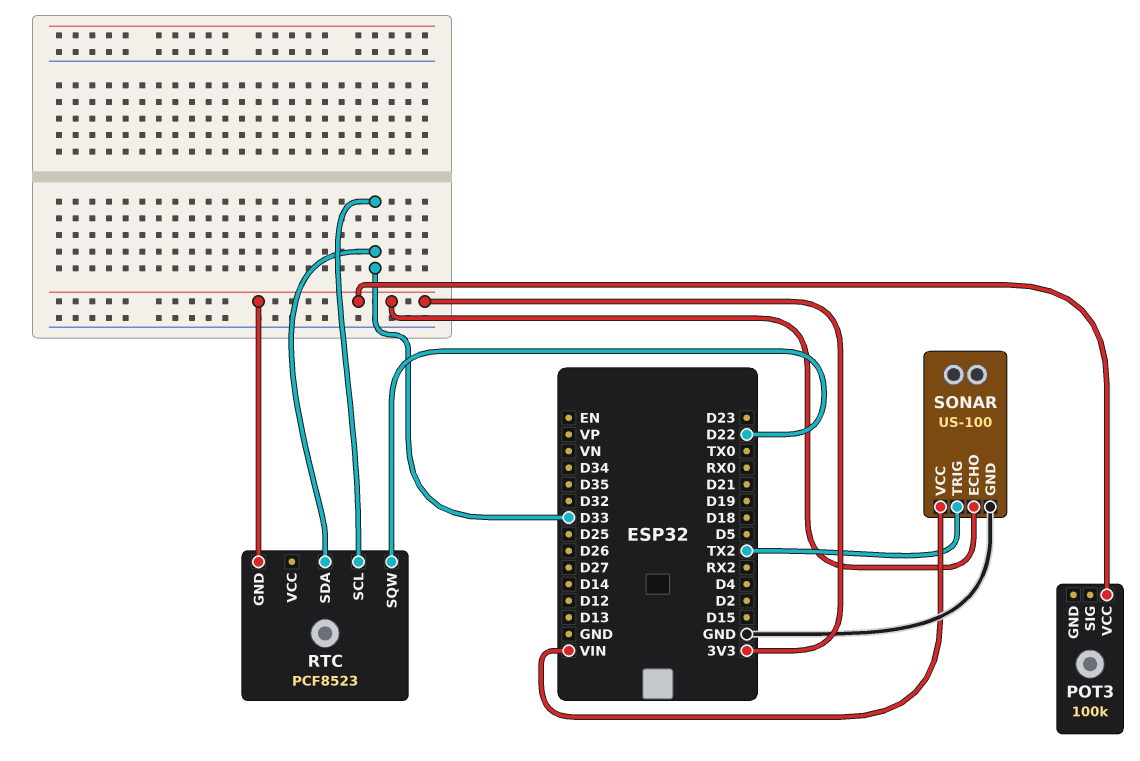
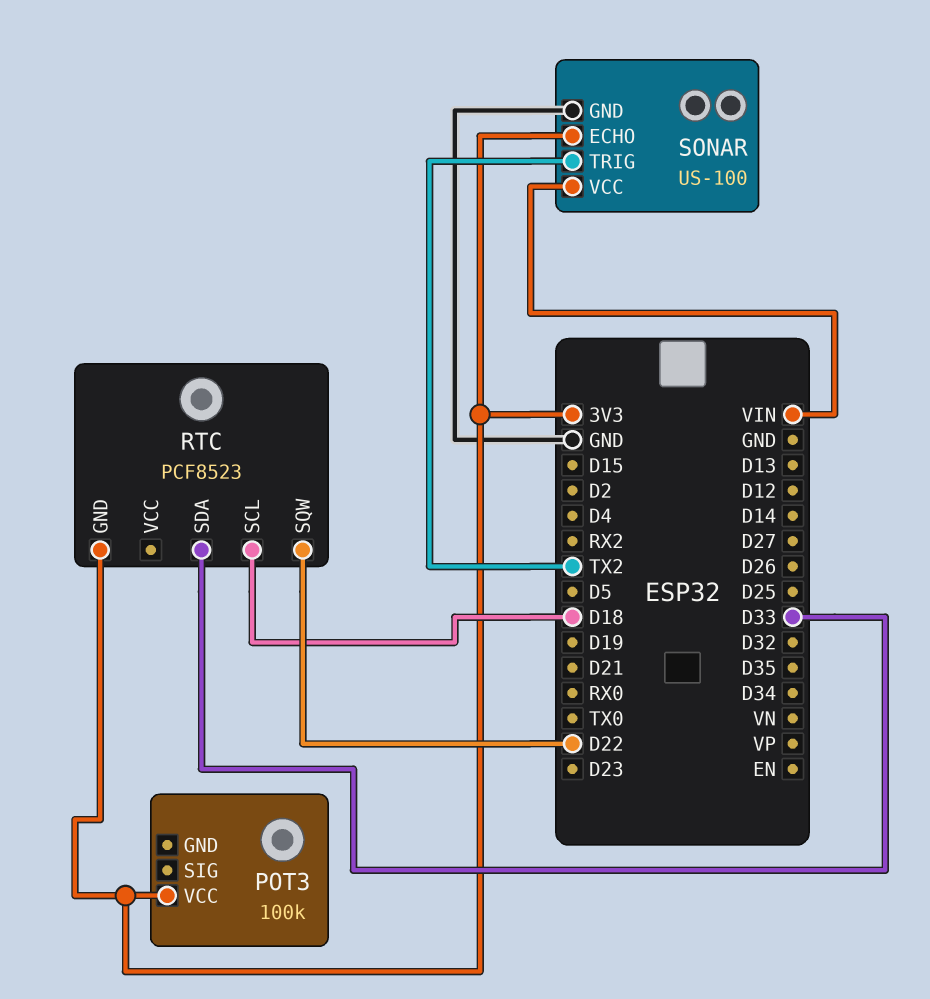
RTC pin SCL: D33 -> D18

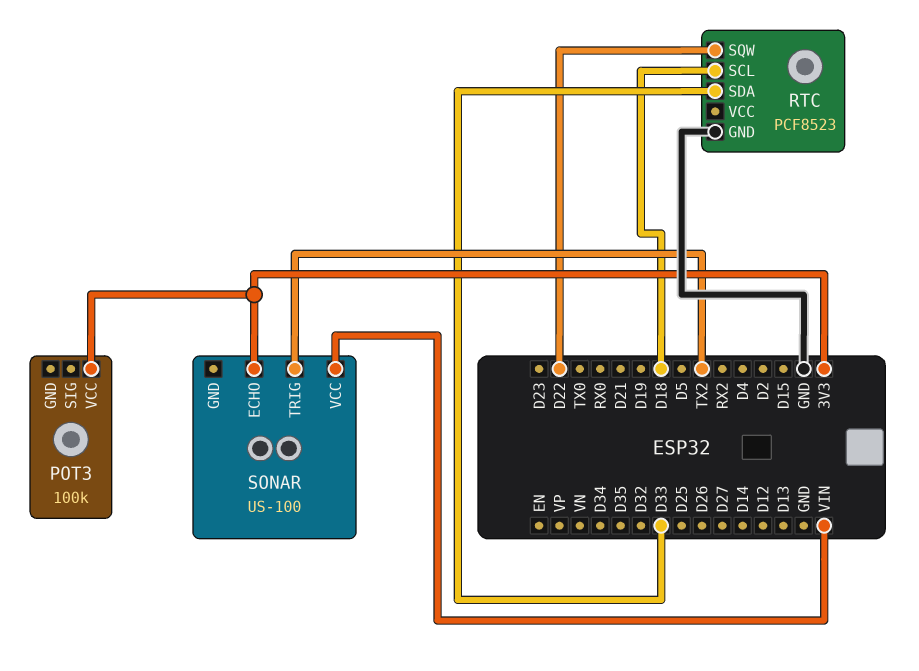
RTC pin GND: 3V3 -> GND
SONAR pin GND: GND -> none

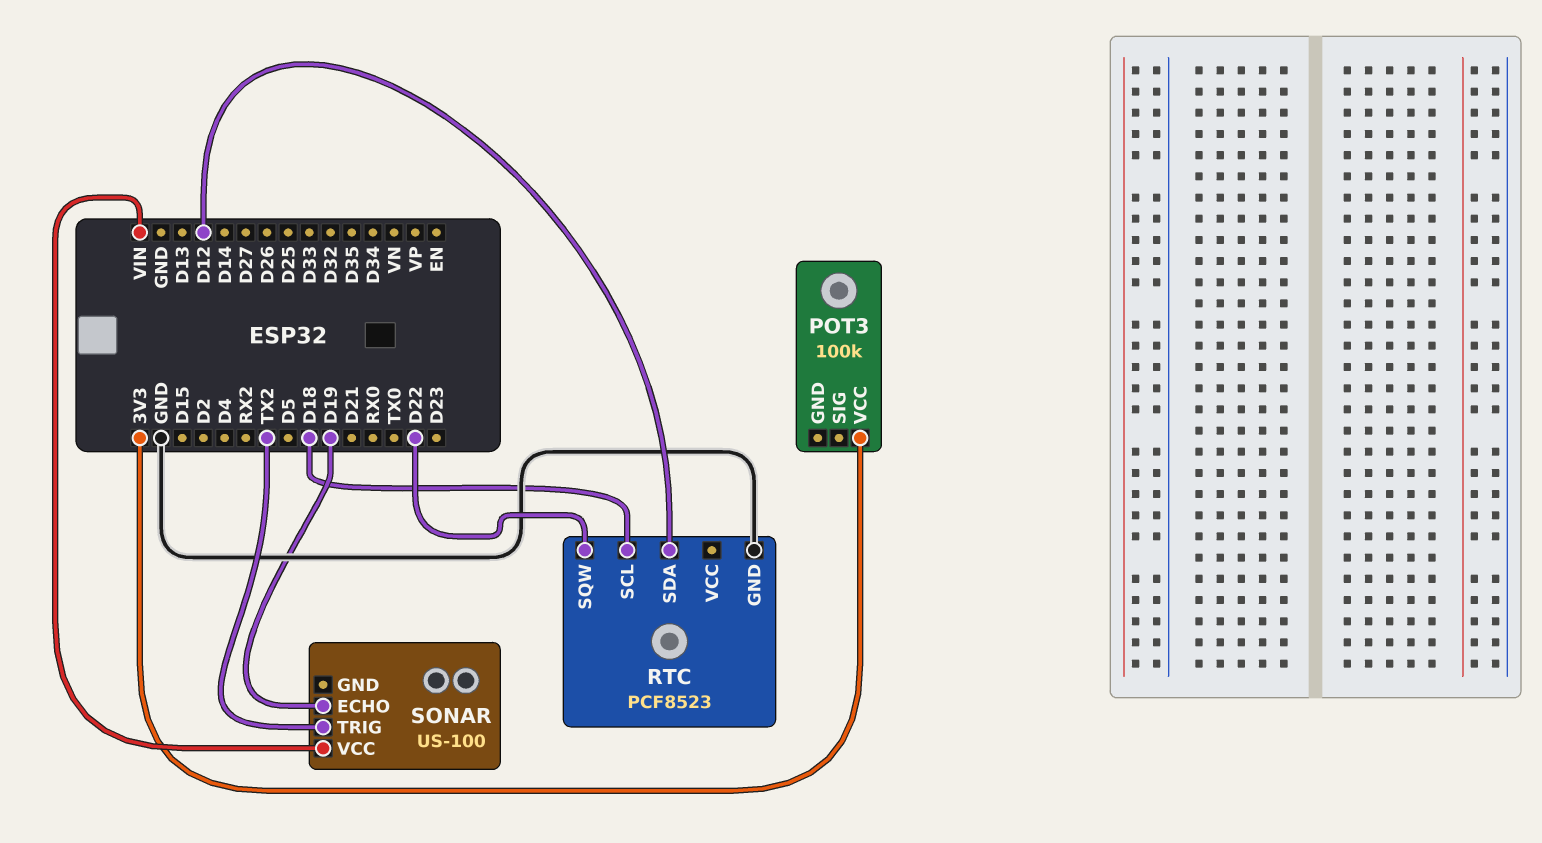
RTC pin SDA: D33 -> D12
SONAR pin ECHO: 3V3 -> D19

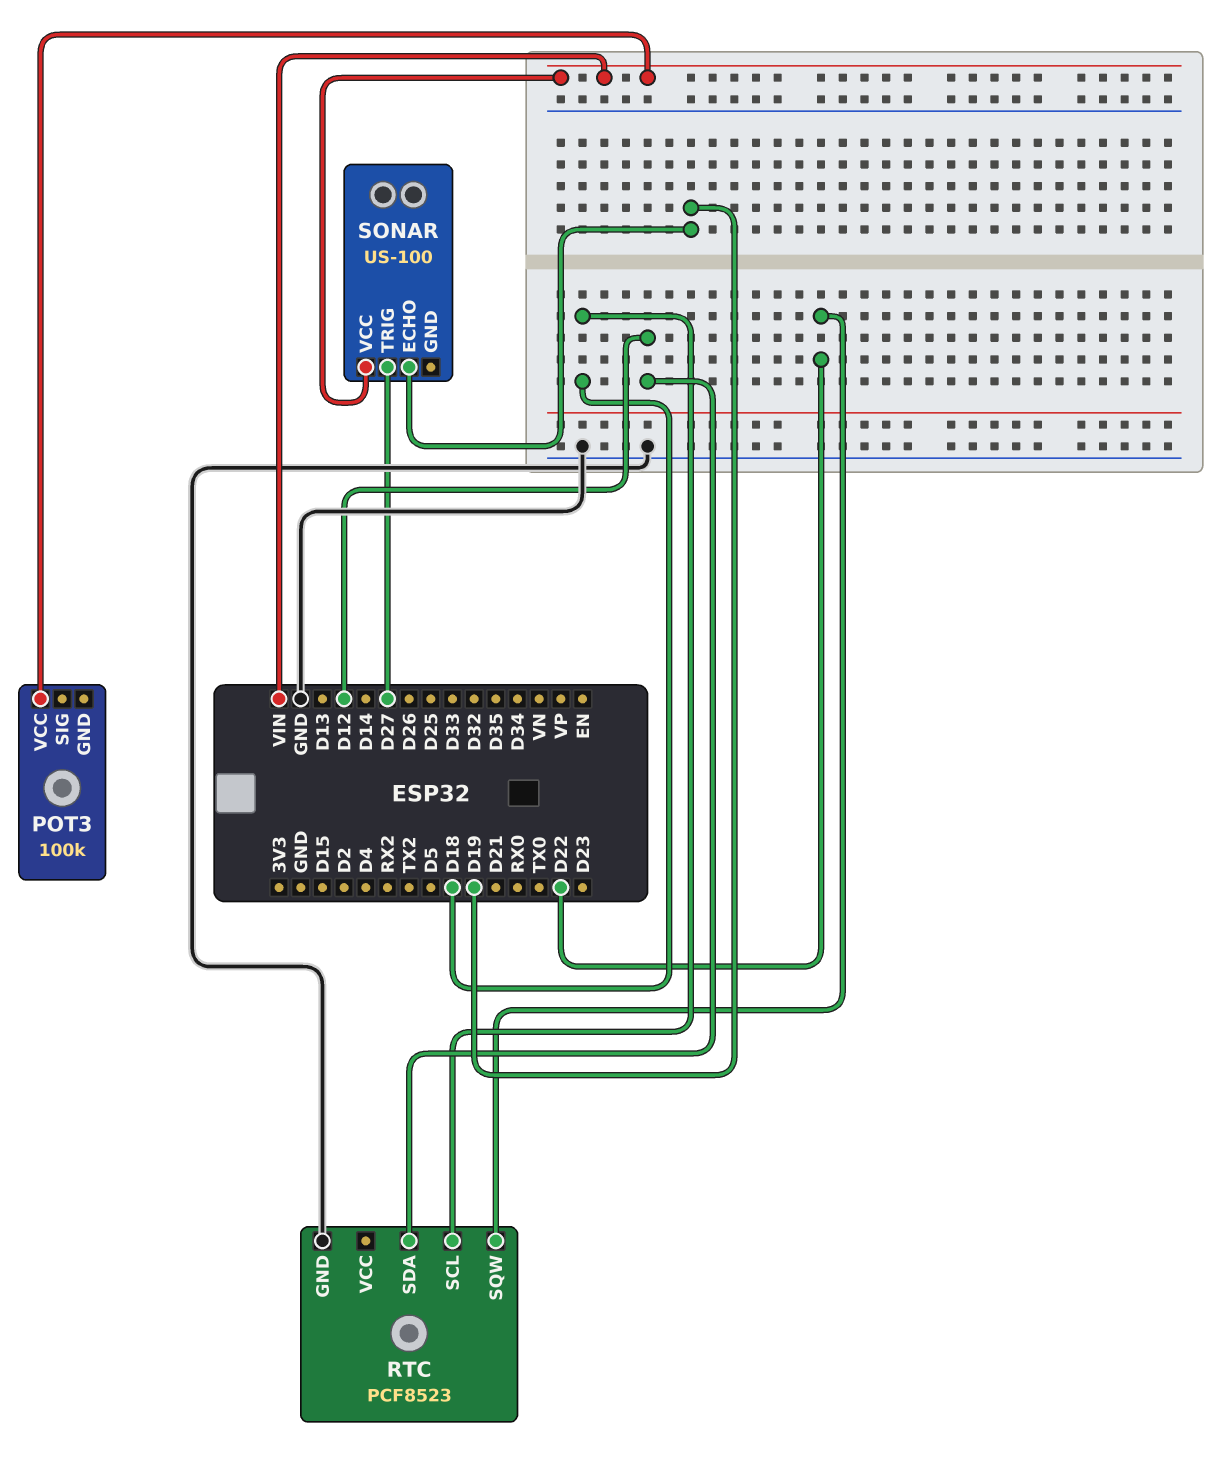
POT3 pin VCC: 3V3 -> VIN
SONAR pin TRIG: TX2 -> D27

